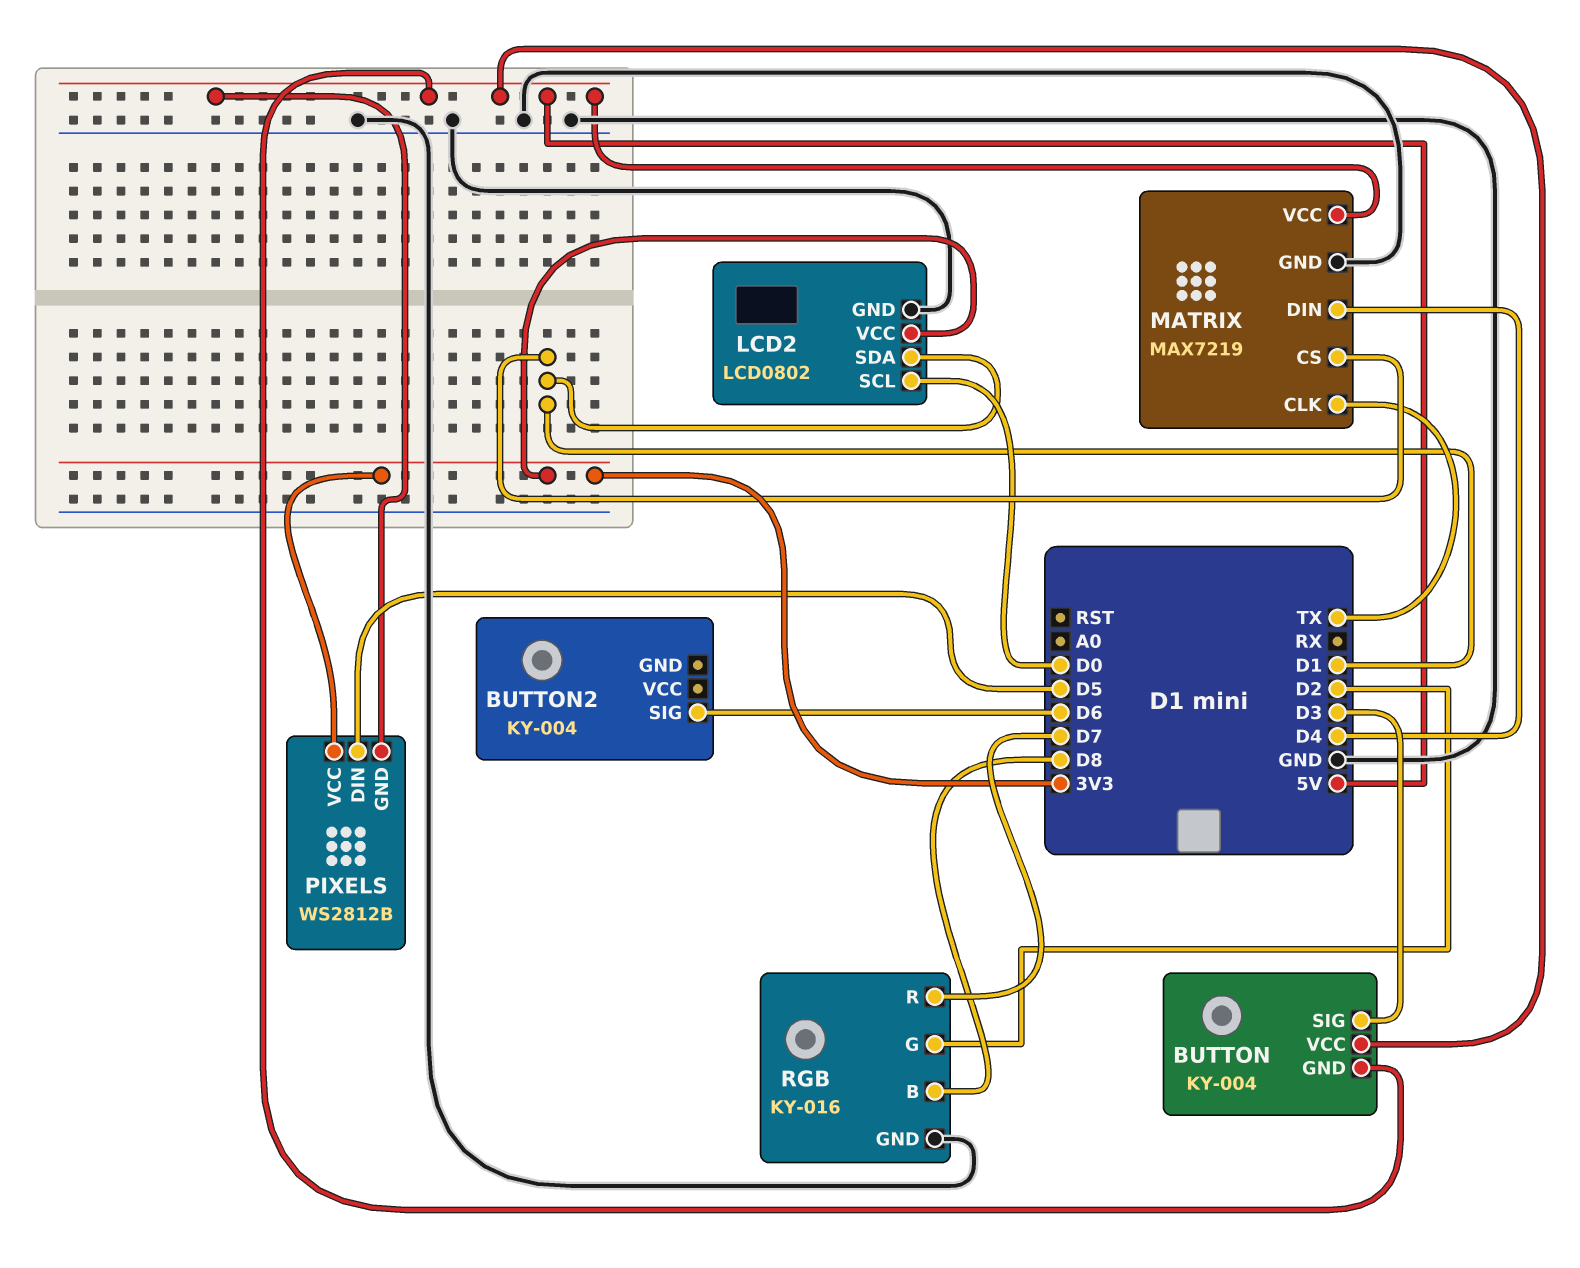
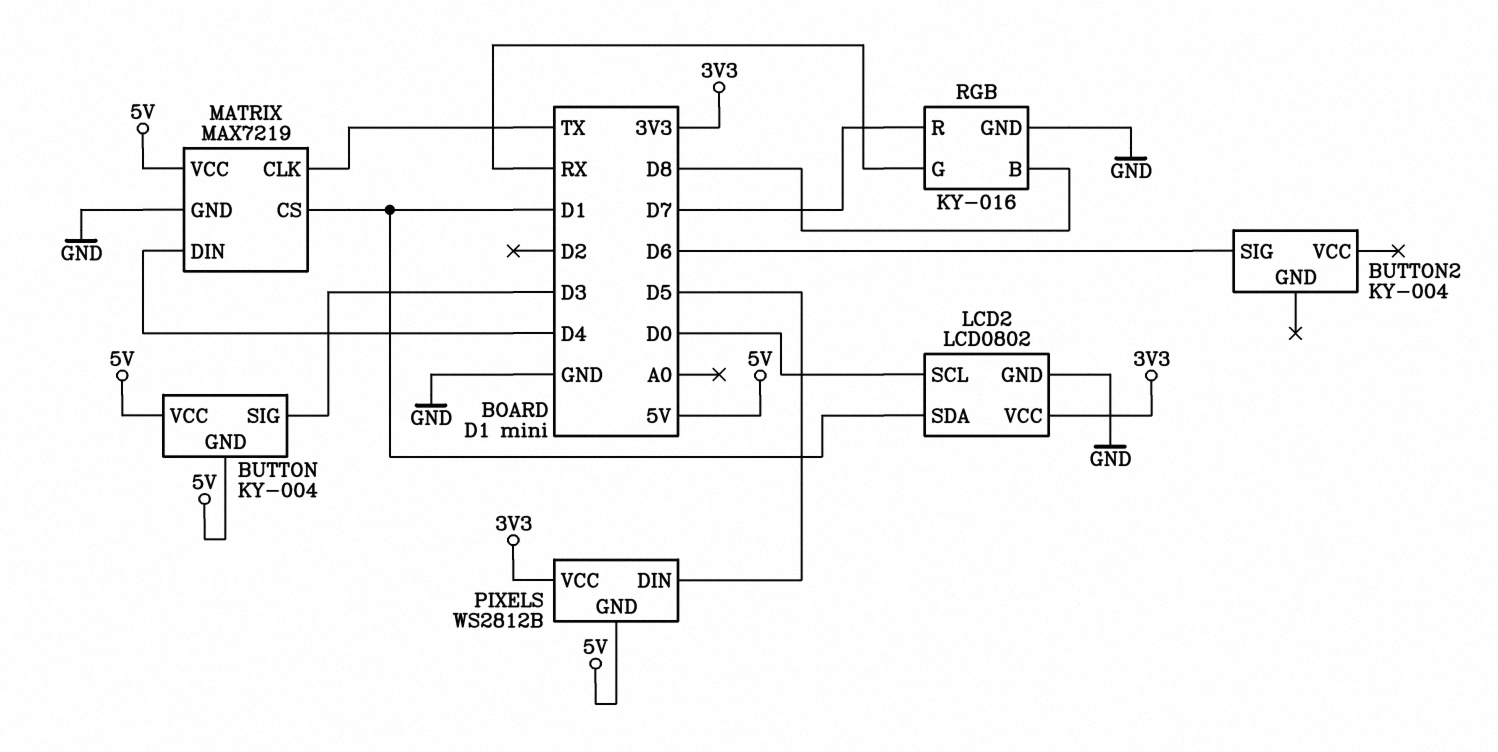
RGB pin G: D2 -> RX

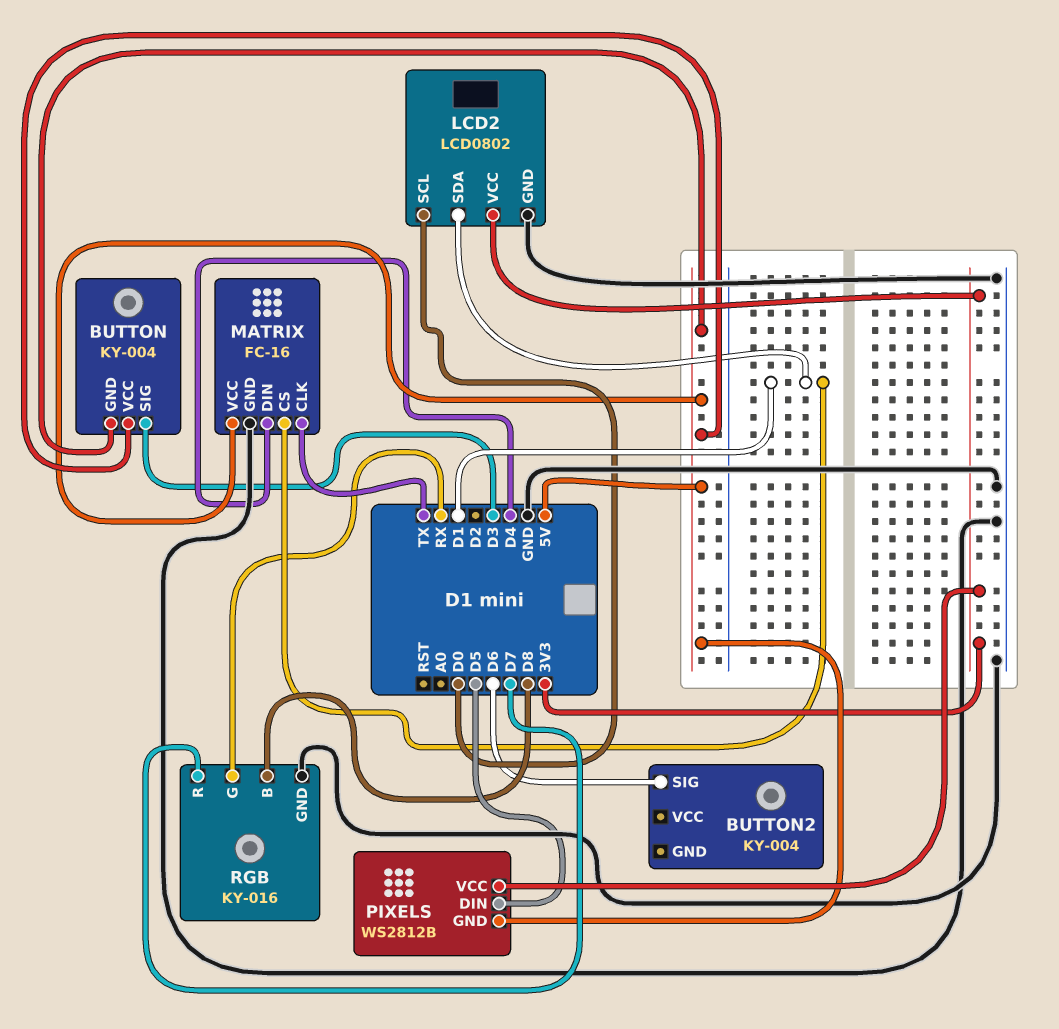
MATRIX: MAX7219 -> FC-16

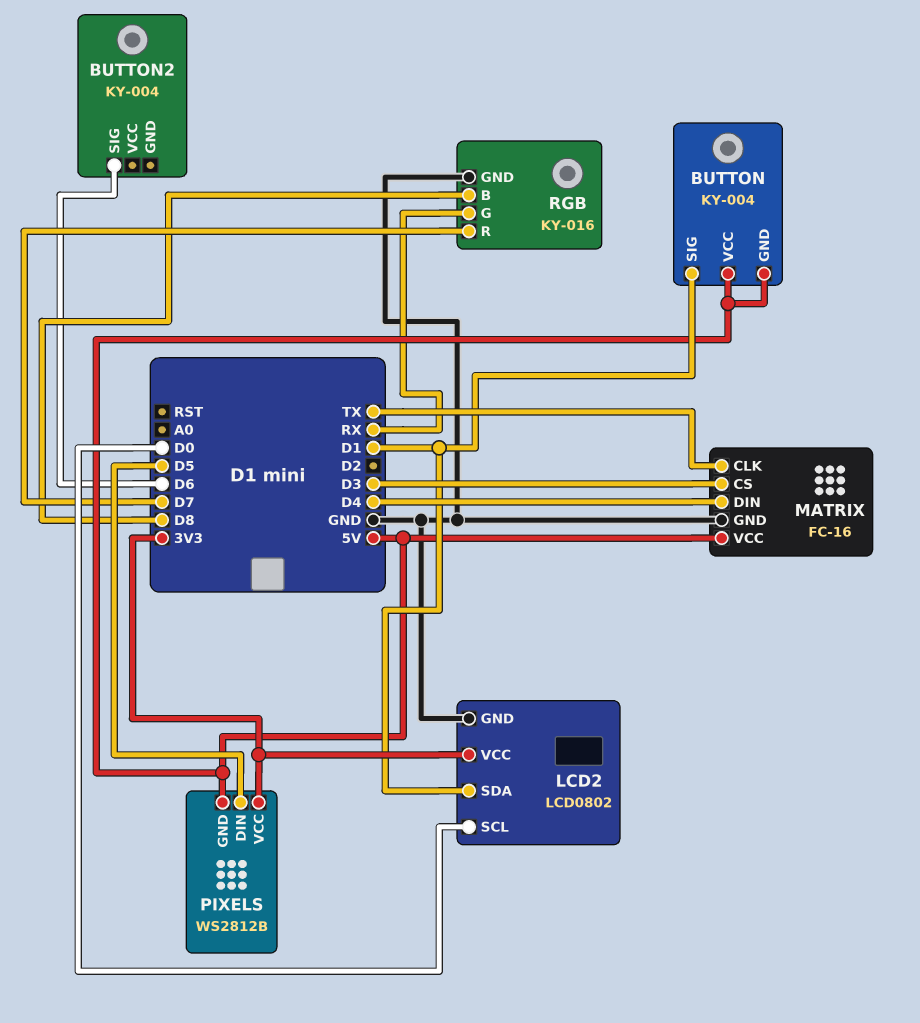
BUTTON pin SIG: D3 -> D1
MATRIX pin CS: D1 -> D3

